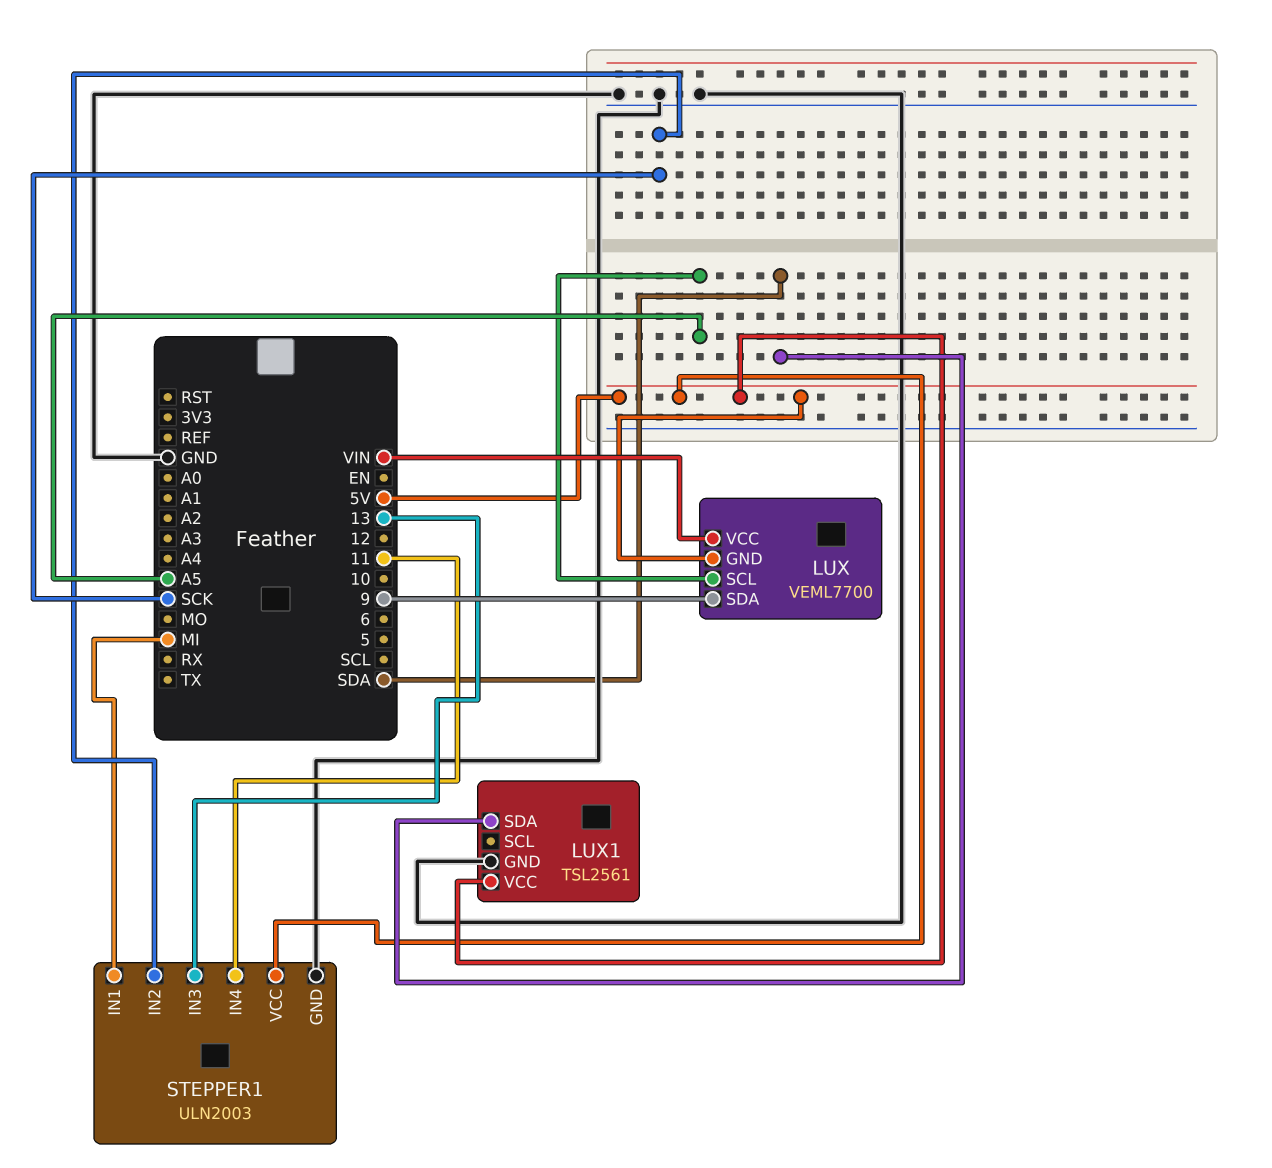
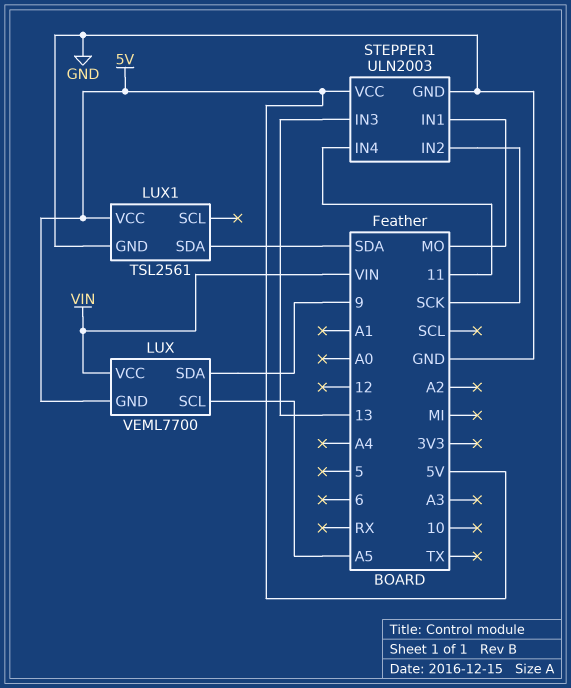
STEPPER1 pin IN1: MI -> MO

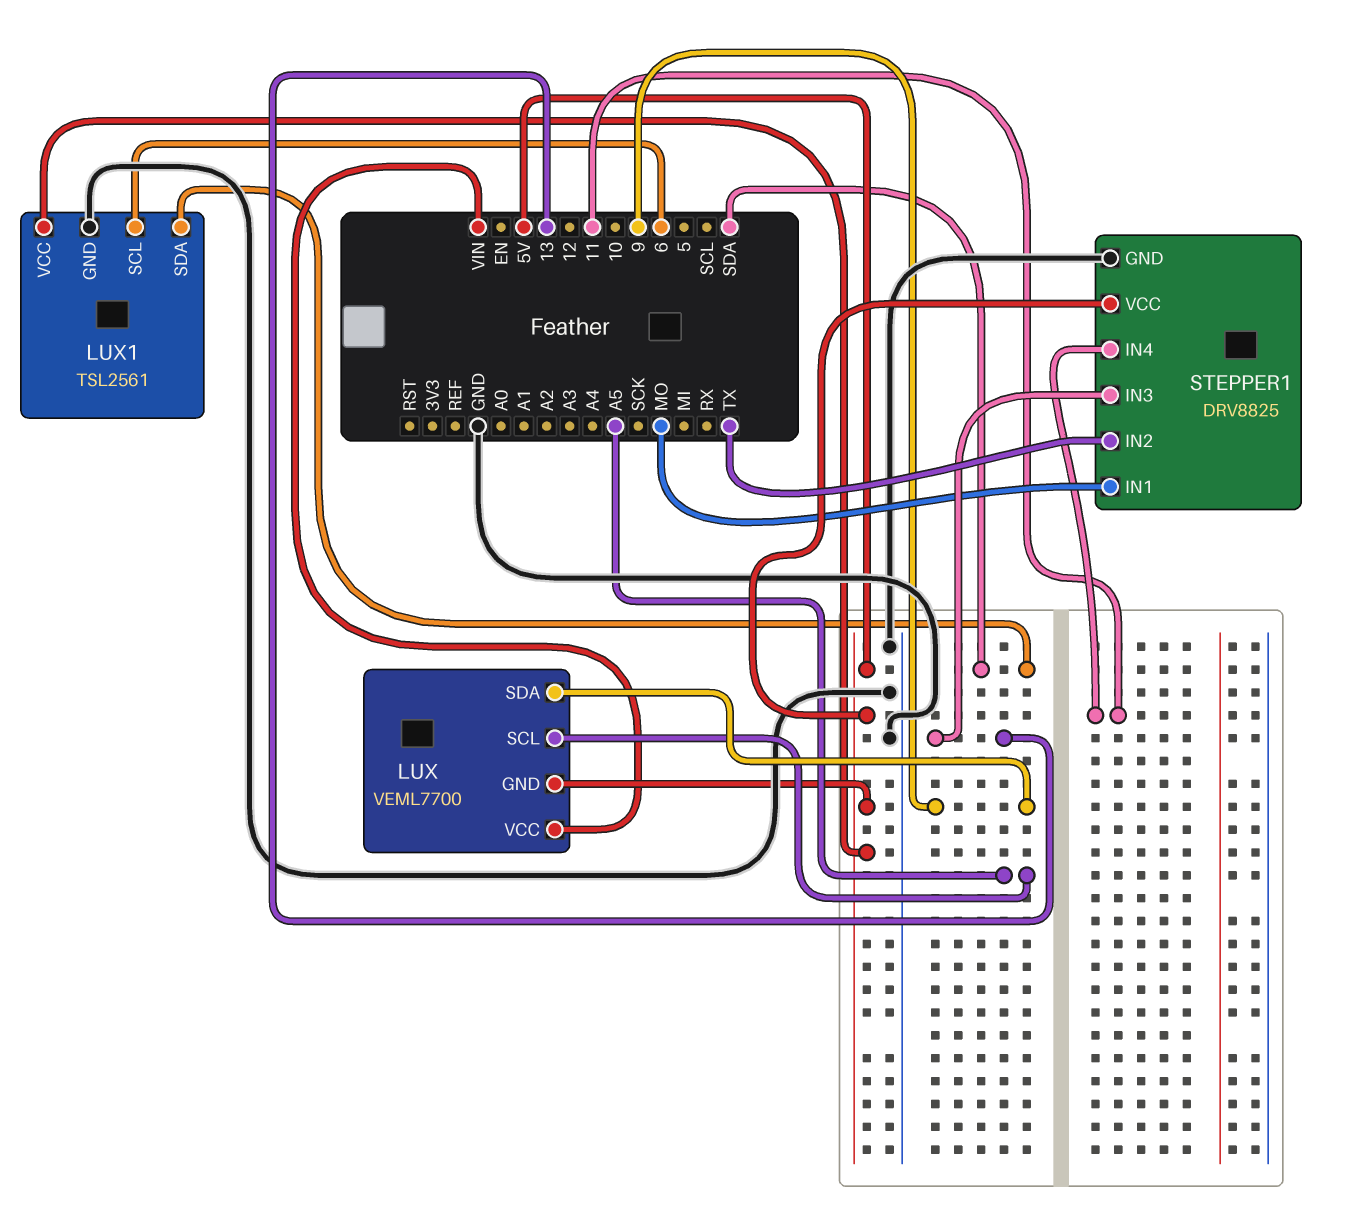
LUX1 pin SCL: none -> 6
STEPPER1: ULN2003 -> DRV8825
STEPPER1 pin IN2: SCK -> TX

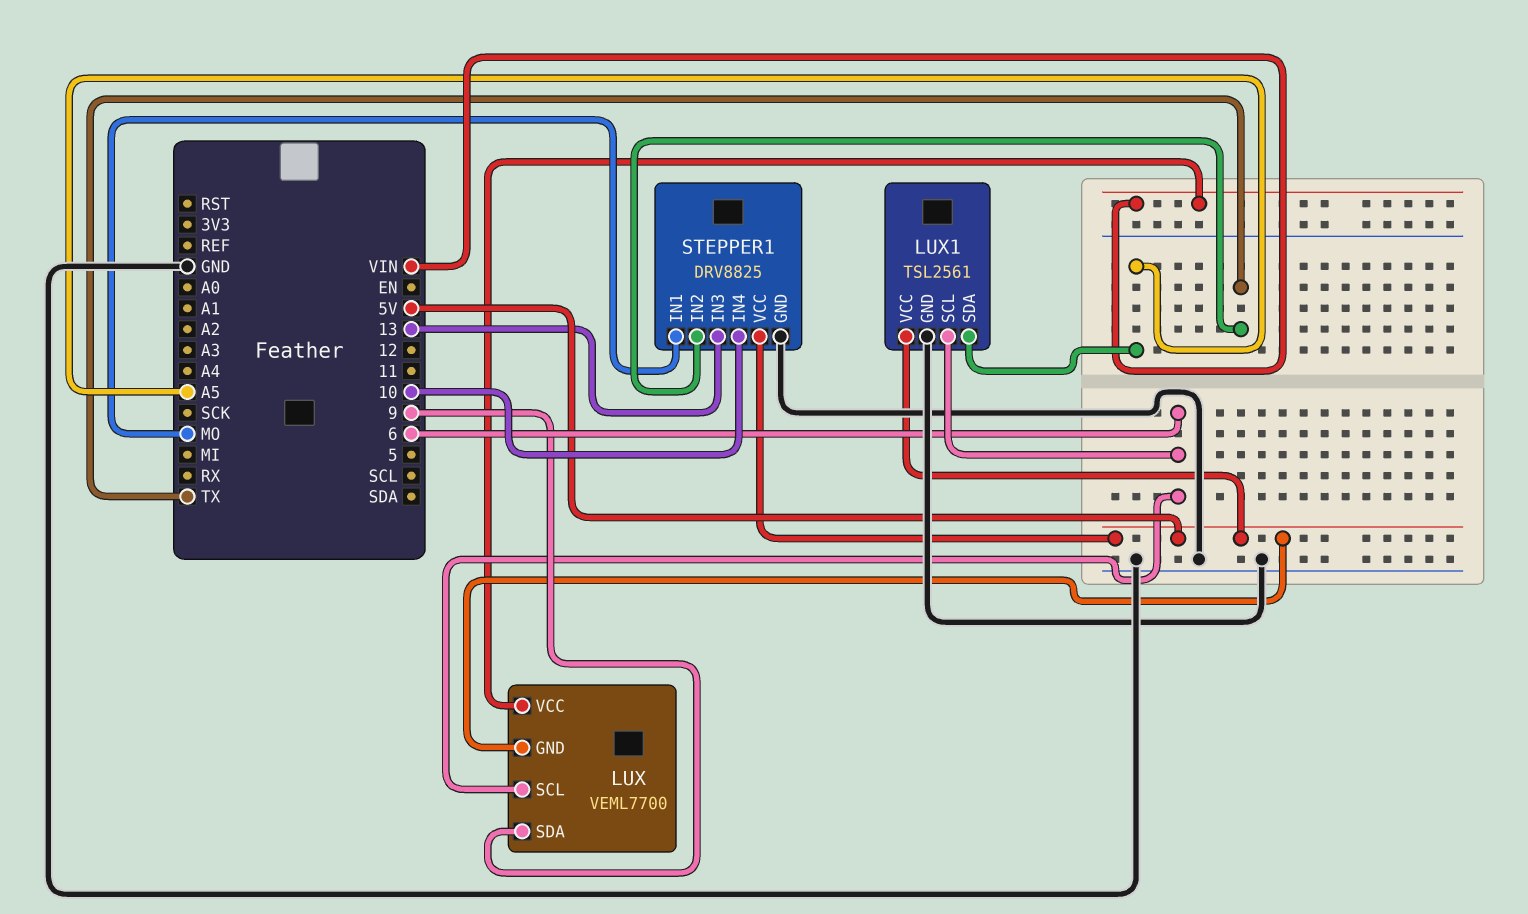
LUX pin SCL: A5 -> 6
LUX1 pin SDA: SDA -> A5
STEPPER1 pin IN4: 11 -> 10

